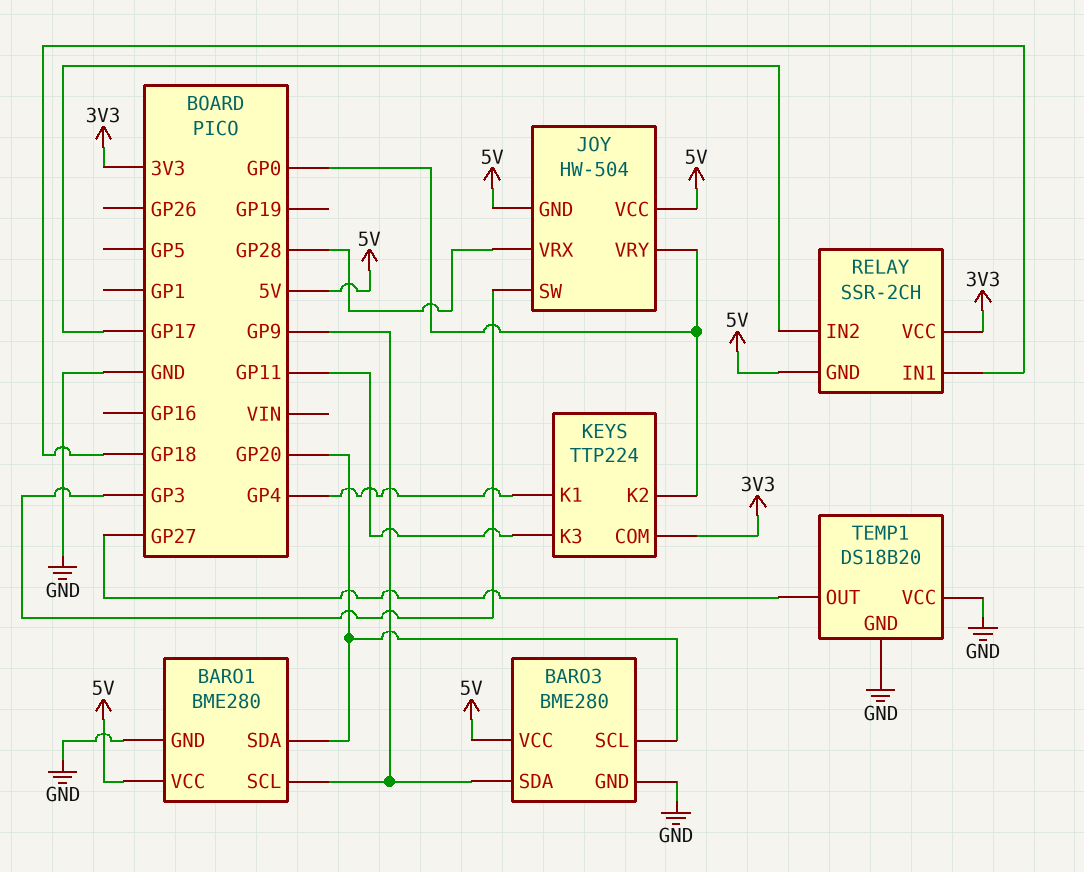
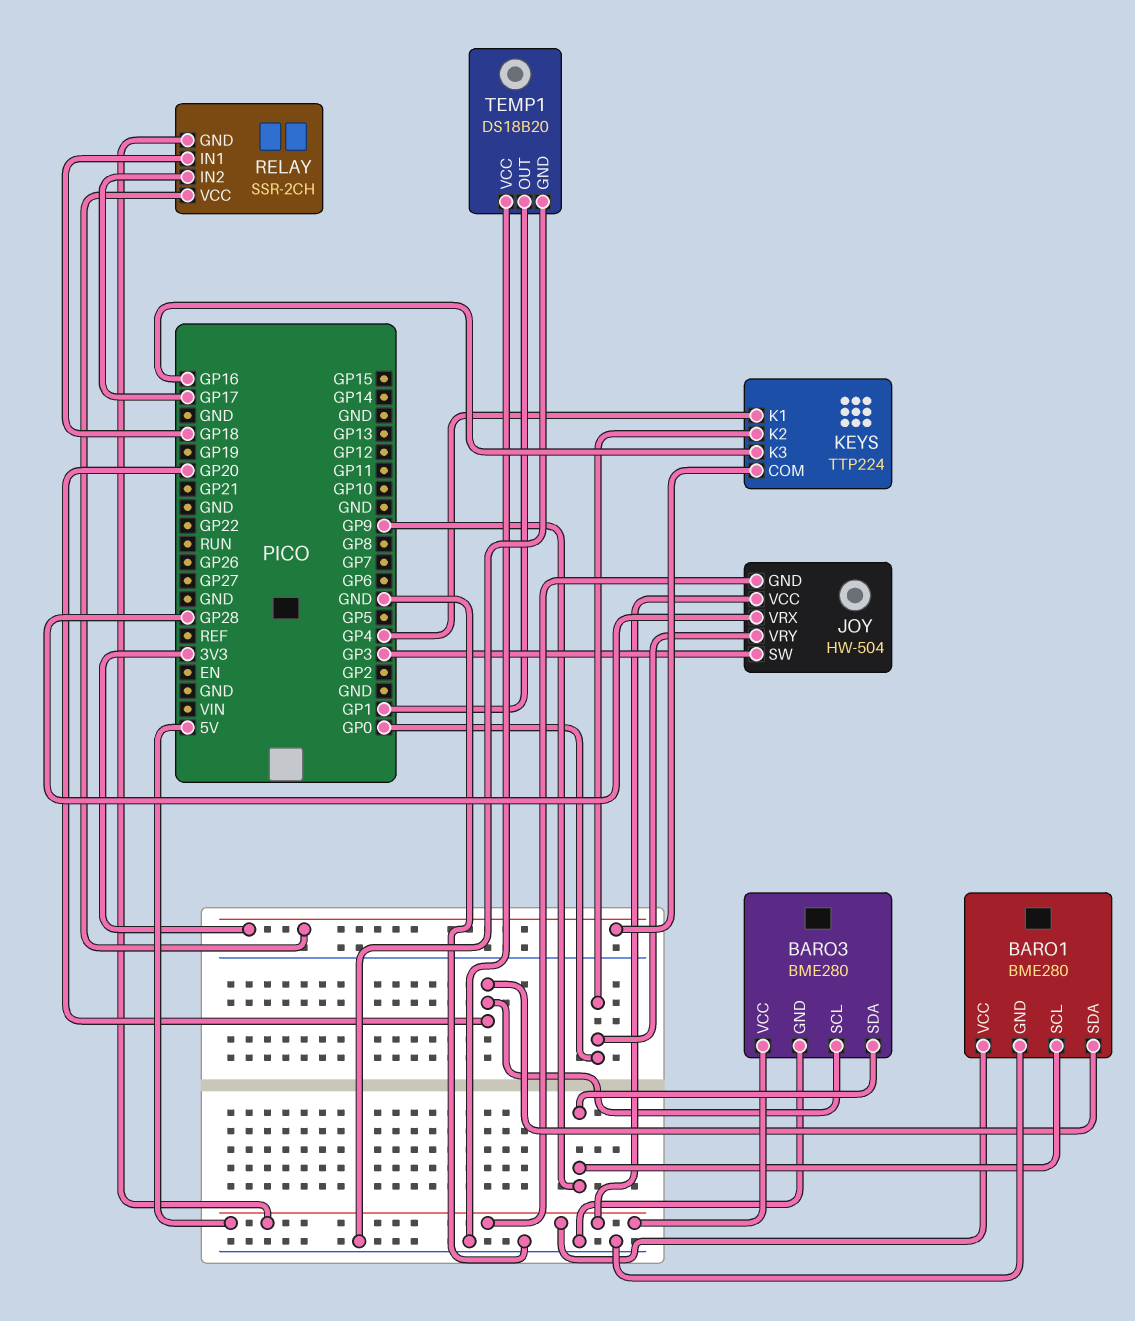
KEYS pin K3: GP11 -> GP16
TEMP1 pin OUT: GP27 -> GP1

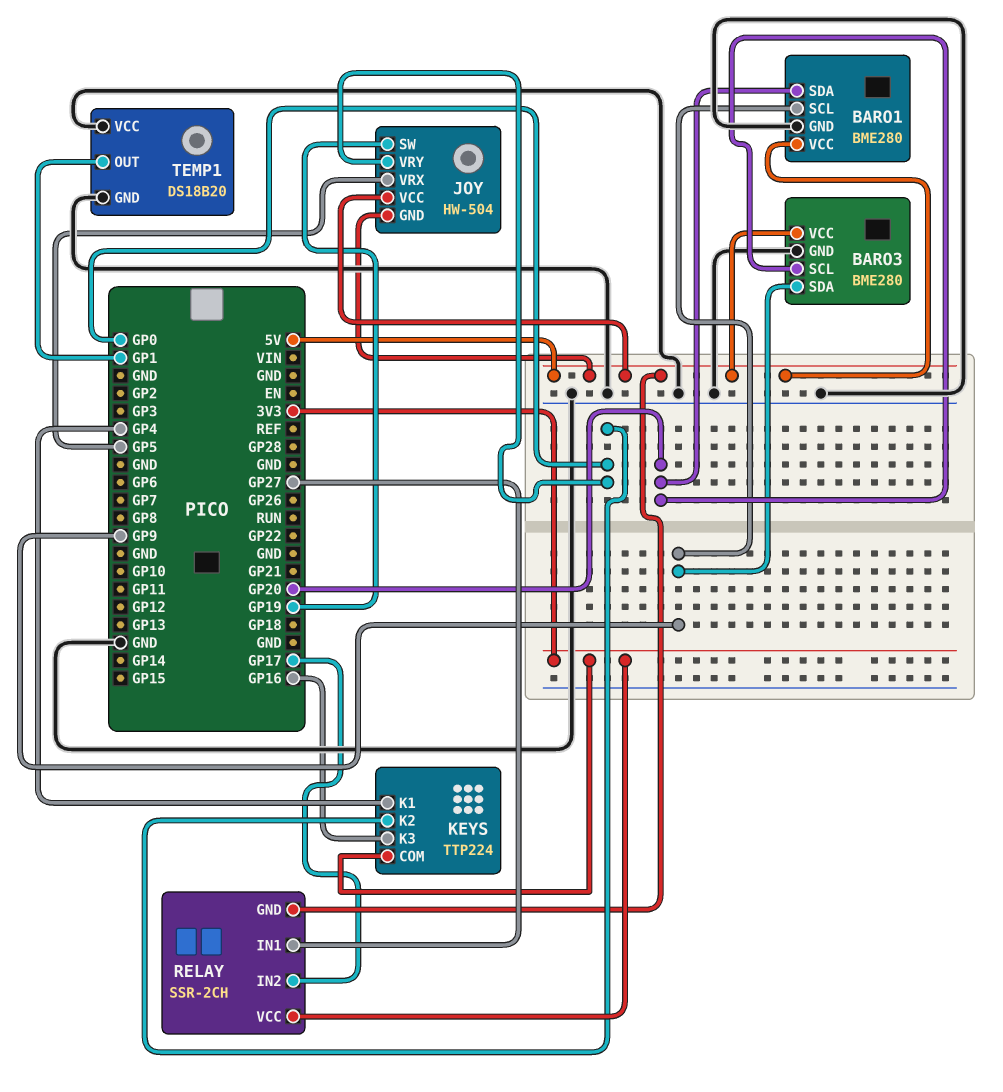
JOY pin SW: GP3 -> GP19
JOY pin VRX: GP28 -> GP5
RELAY pin IN1: GP18 -> GP27

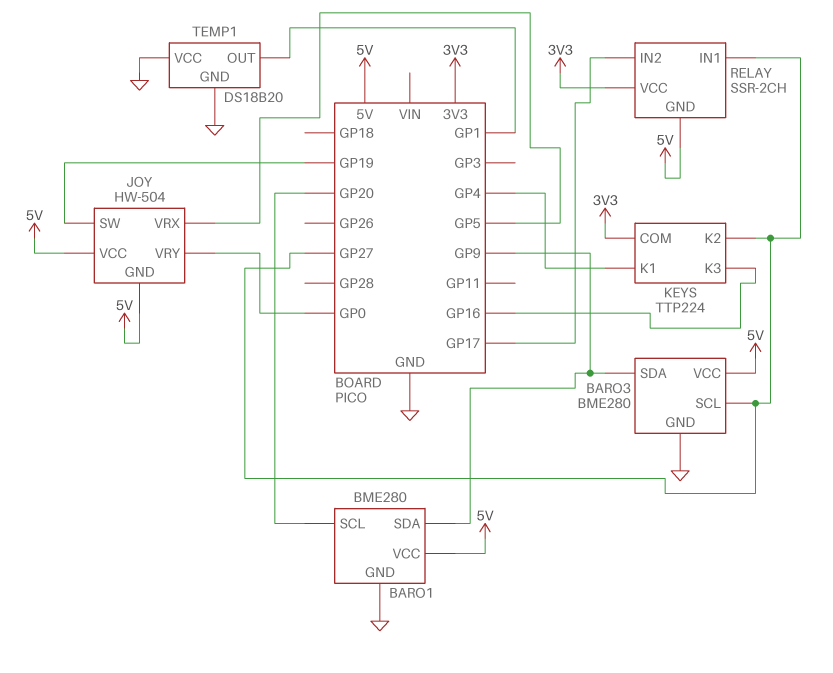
BARO1 pin SCL: GP9 -> GP20
BARO1 pin SDA: GP20 -> GP9
BARO3 pin SCL: GP20 -> GP27
KEYS pin K2: GP0 -> GP27

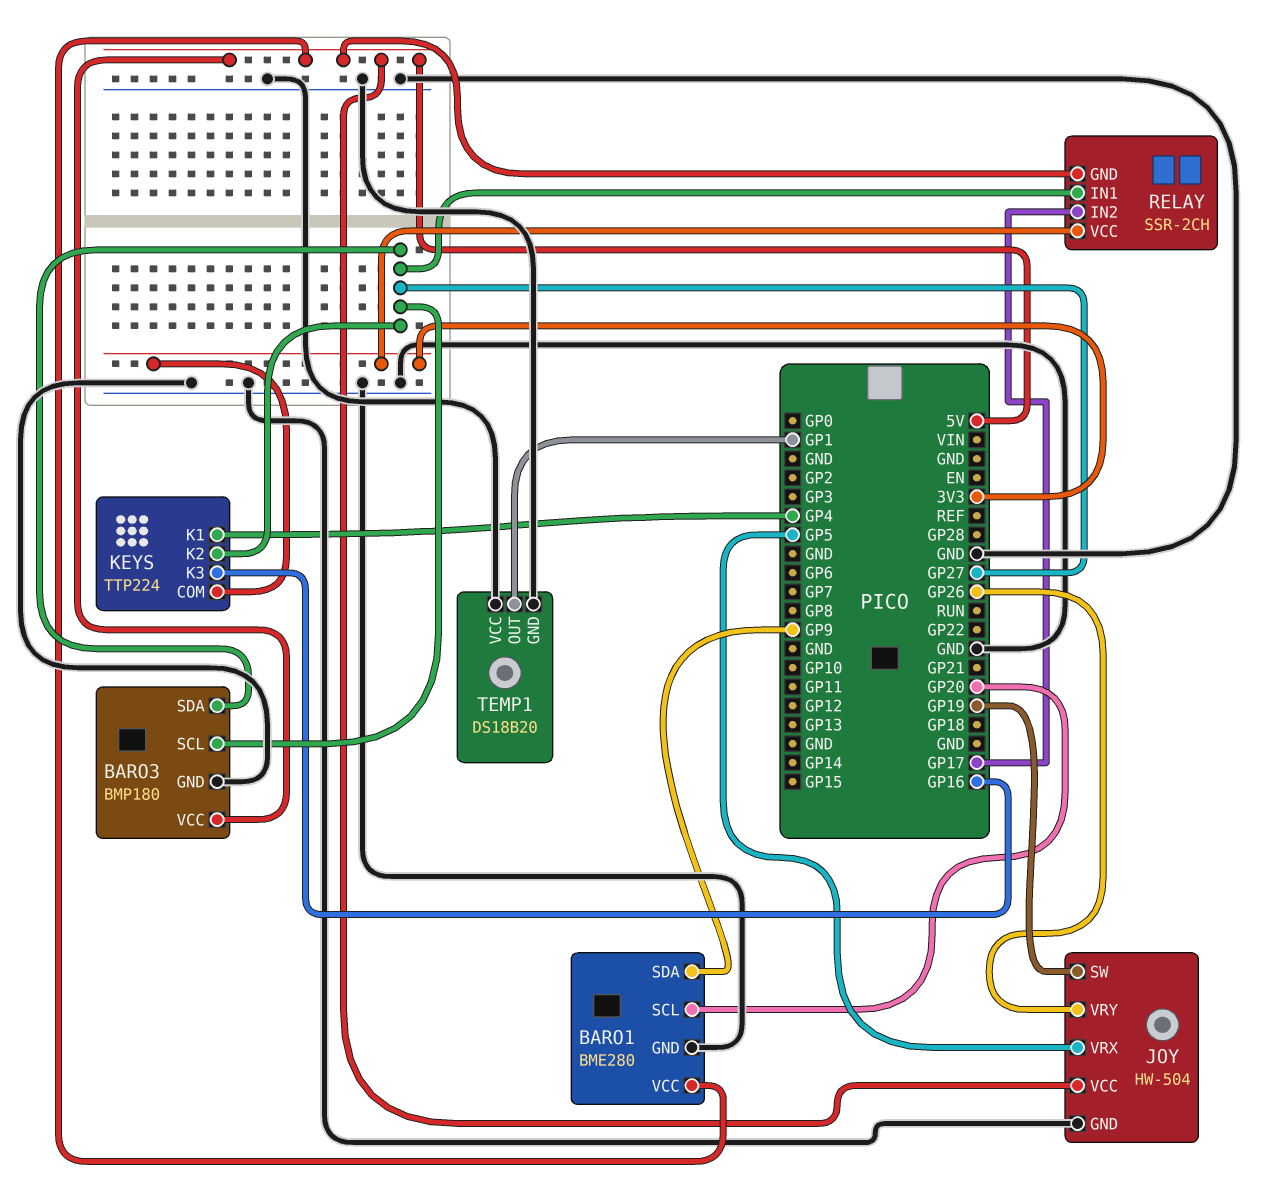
BARO3: BME280 -> BMP180
BARO3 pin SDA: GP9 -> GP27
JOY pin GND: 5V -> GND
JOY pin VRY: GP0 -> GP26

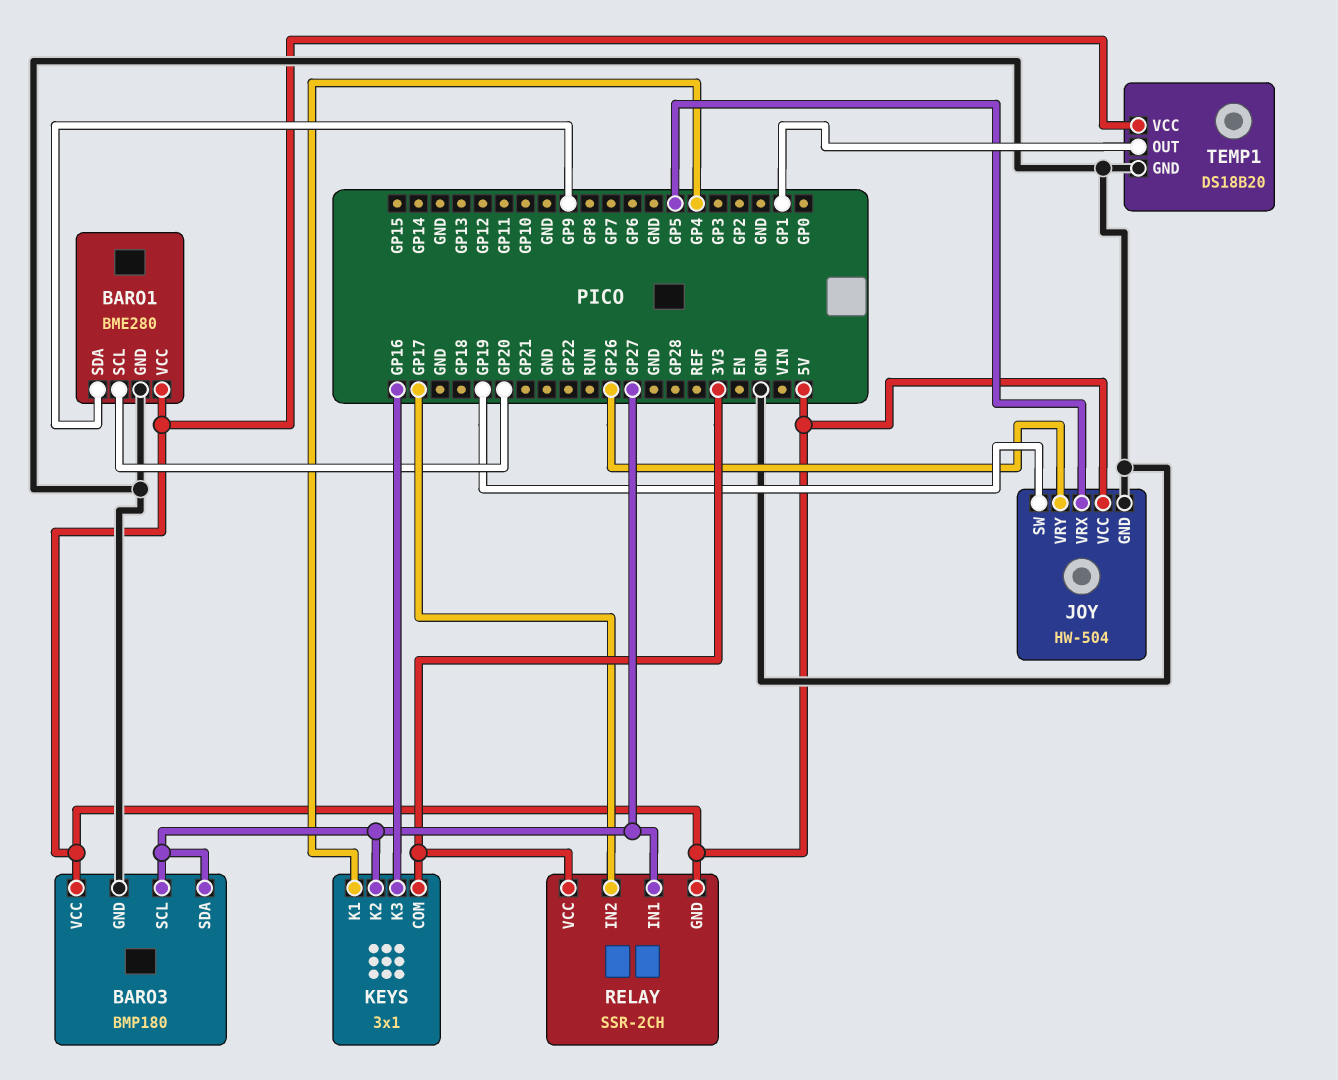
KEYS: TTP224 -> 3x1
TEMP1 pin VCC: GND -> 5V

